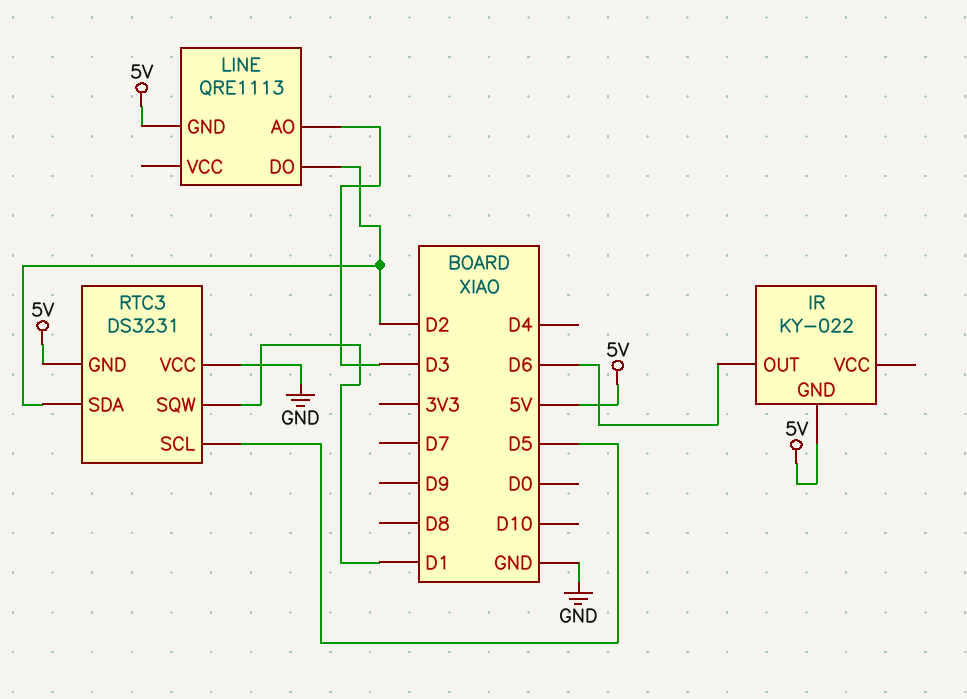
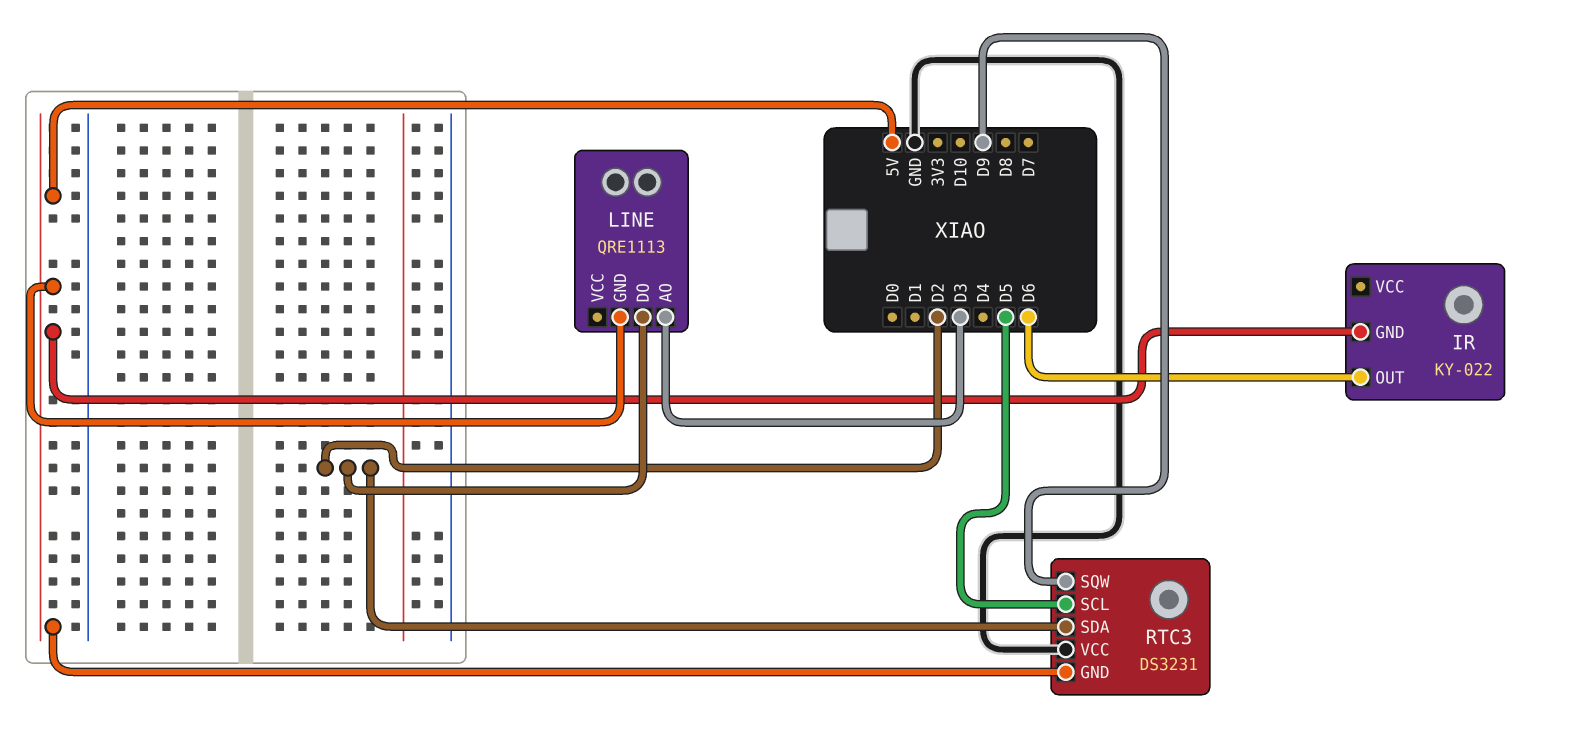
RTC3 pin SQW: D1 -> D9

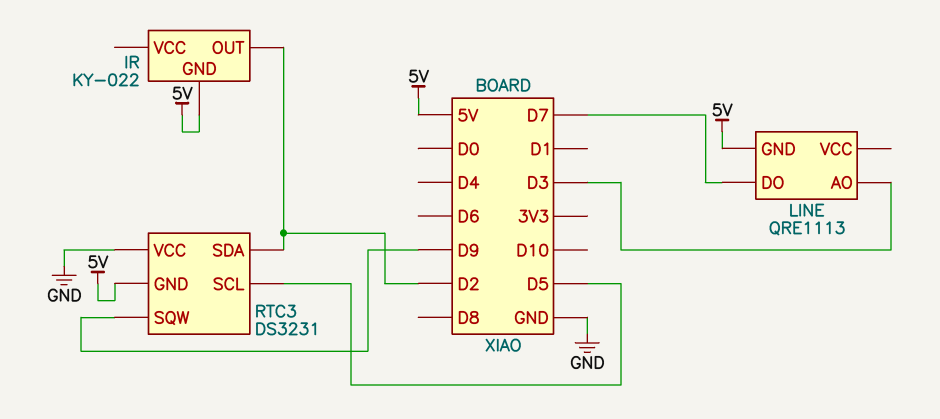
IR pin OUT: D6 -> D2
LINE pin DO: D2 -> D7

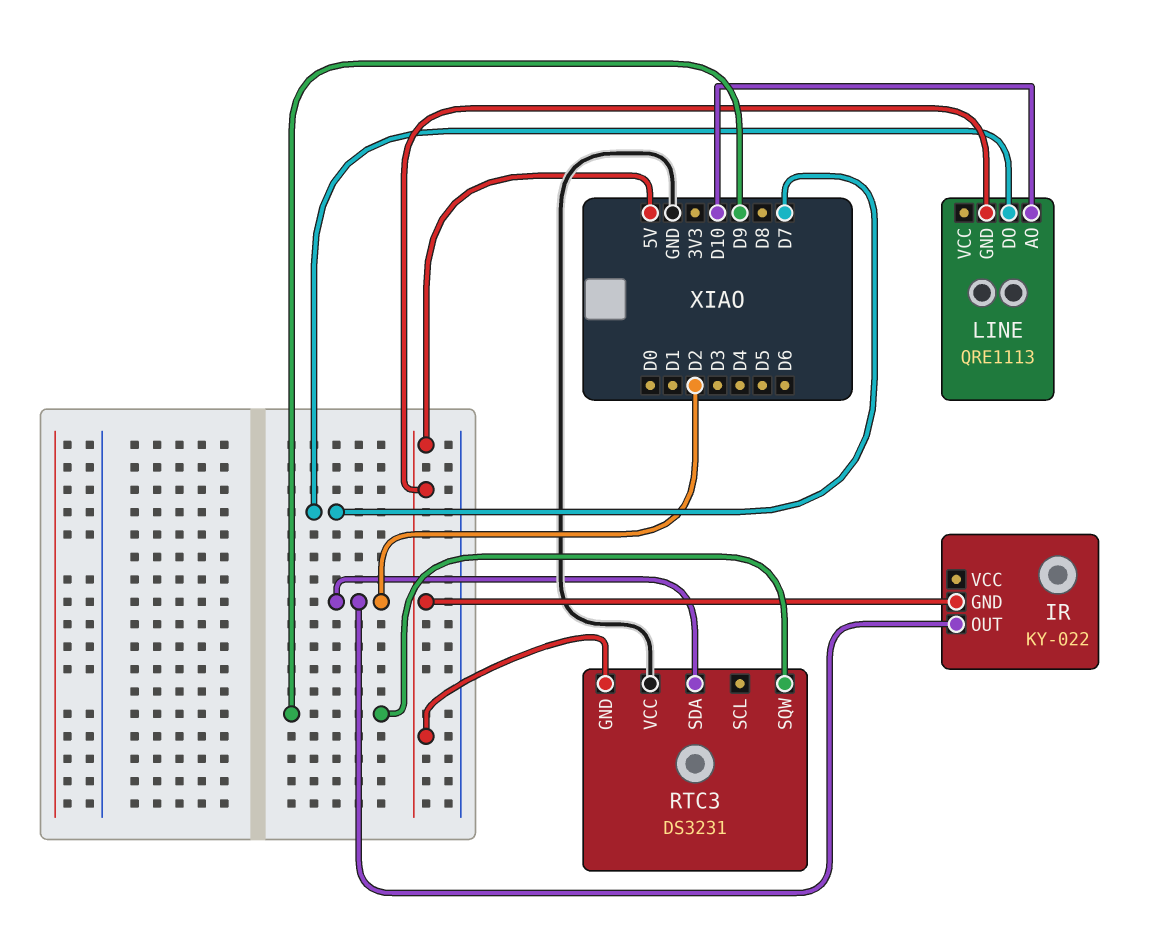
LINE pin AO: D3 -> D10
RTC3 pin SCL: D5 -> none

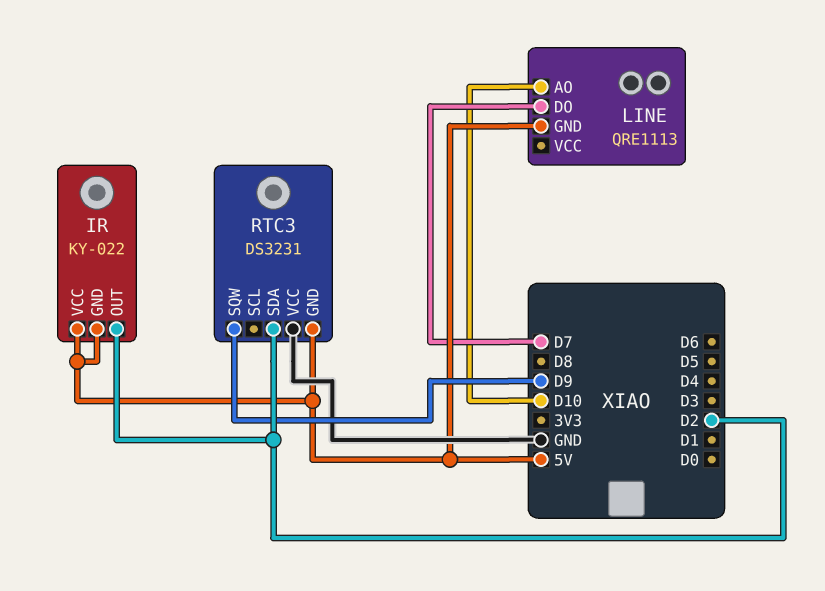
IR pin VCC: none -> 5V

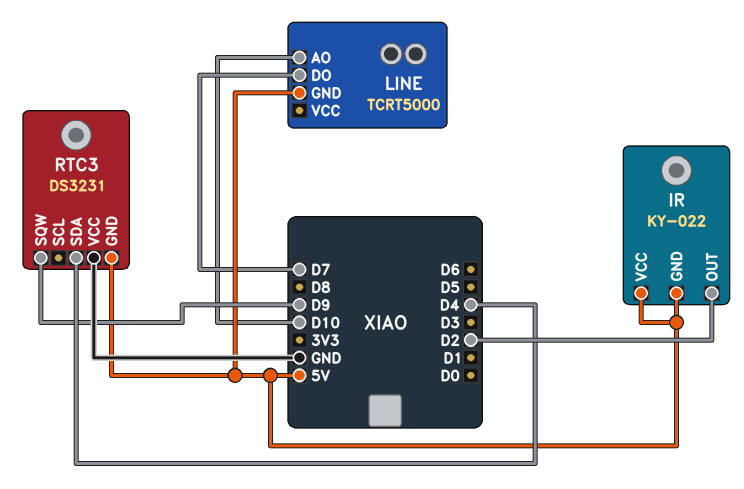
LINE: QRE1113 -> TCRT5000
RTC3 pin SDA: D2 -> D4

